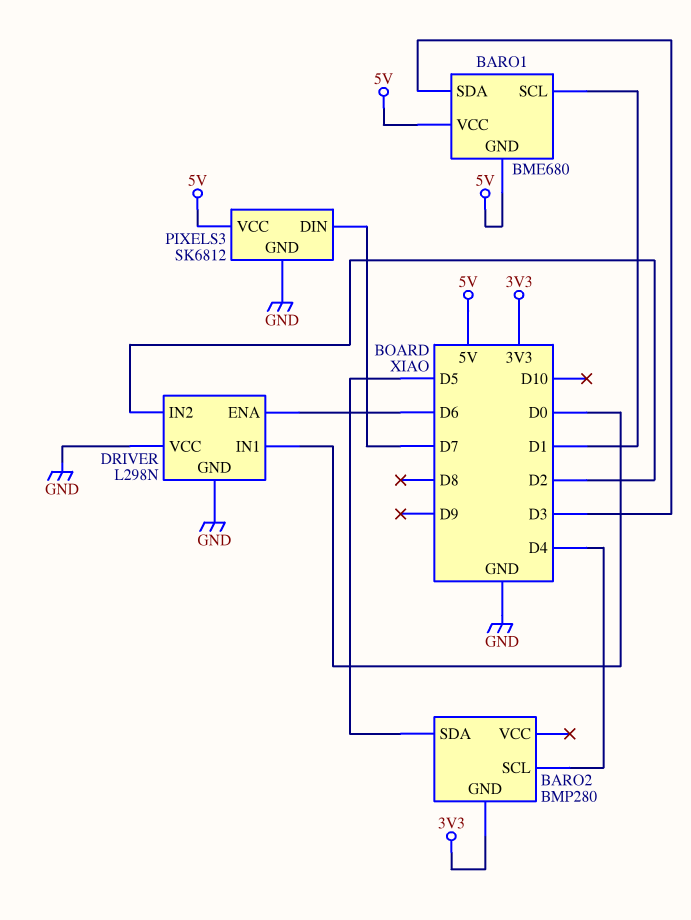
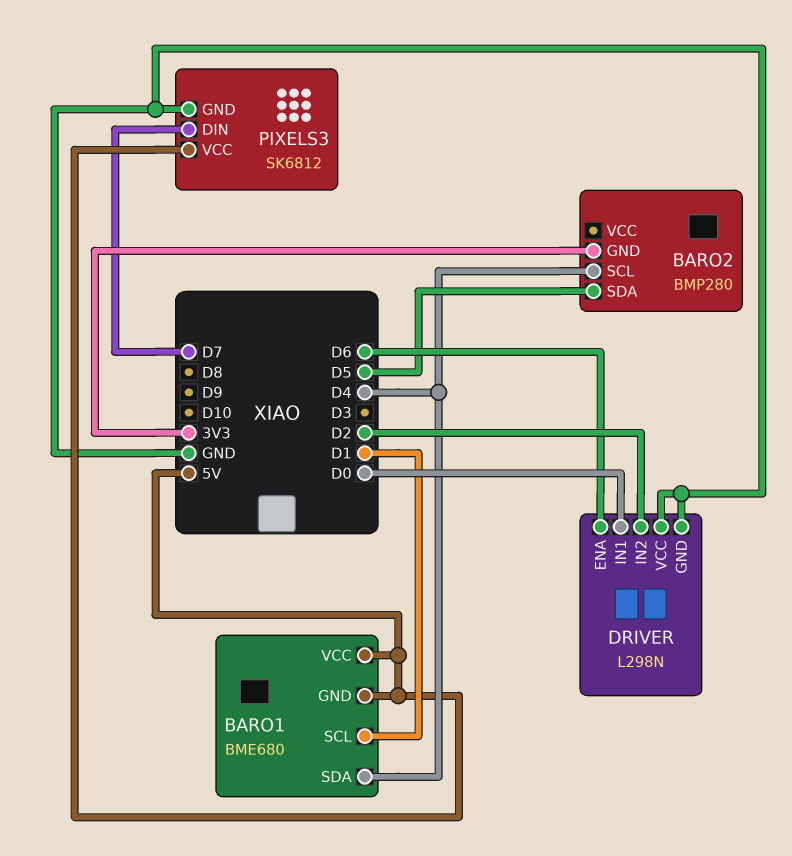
BARO1 pin SDA: D3 -> D4

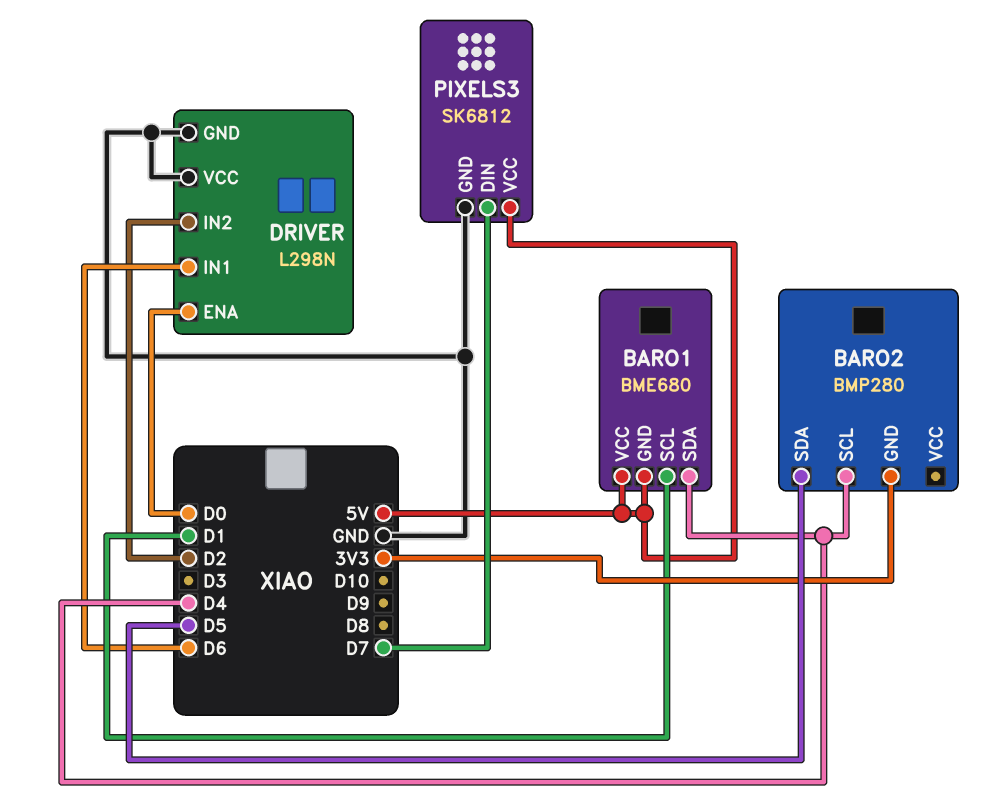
DRIVER pin ENA: D6 -> D0
DRIVER pin IN1: D0 -> D6

